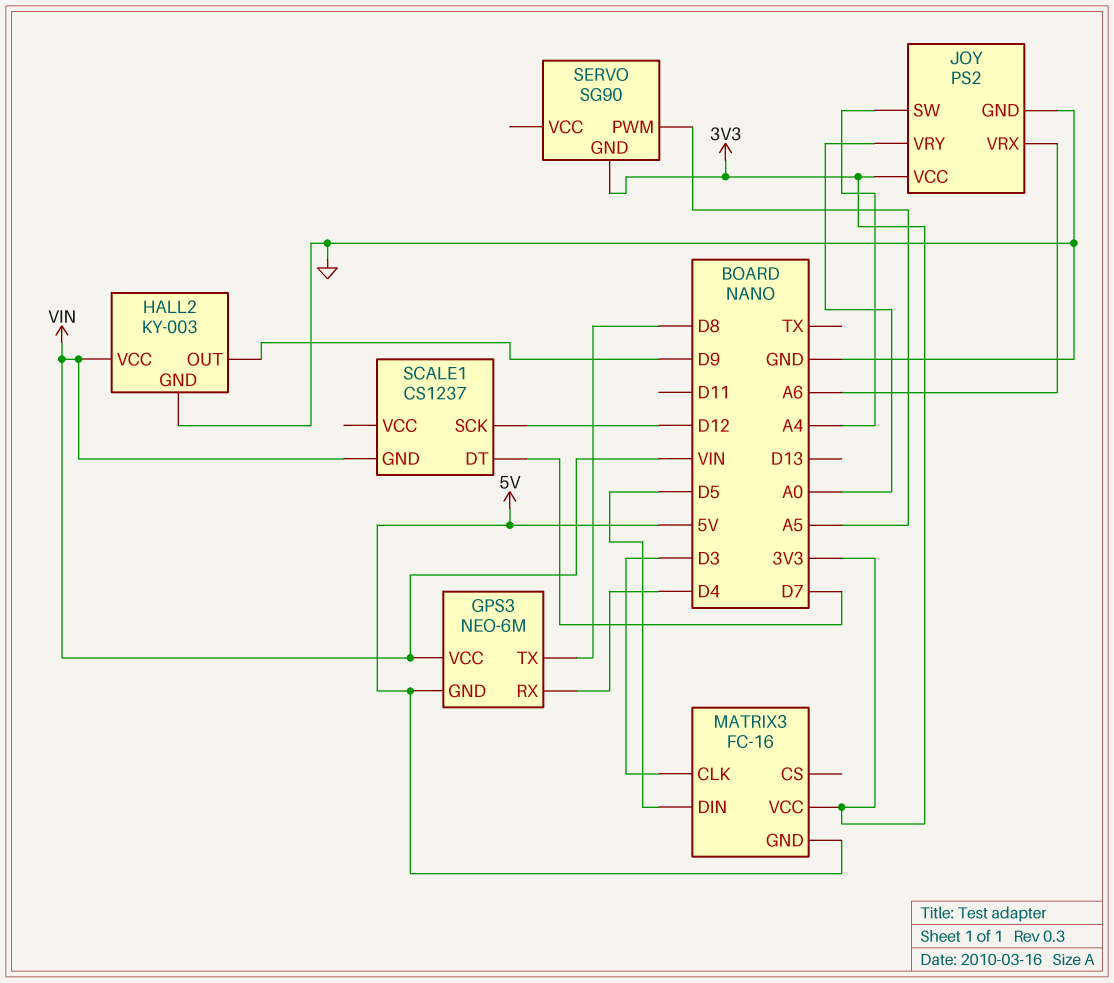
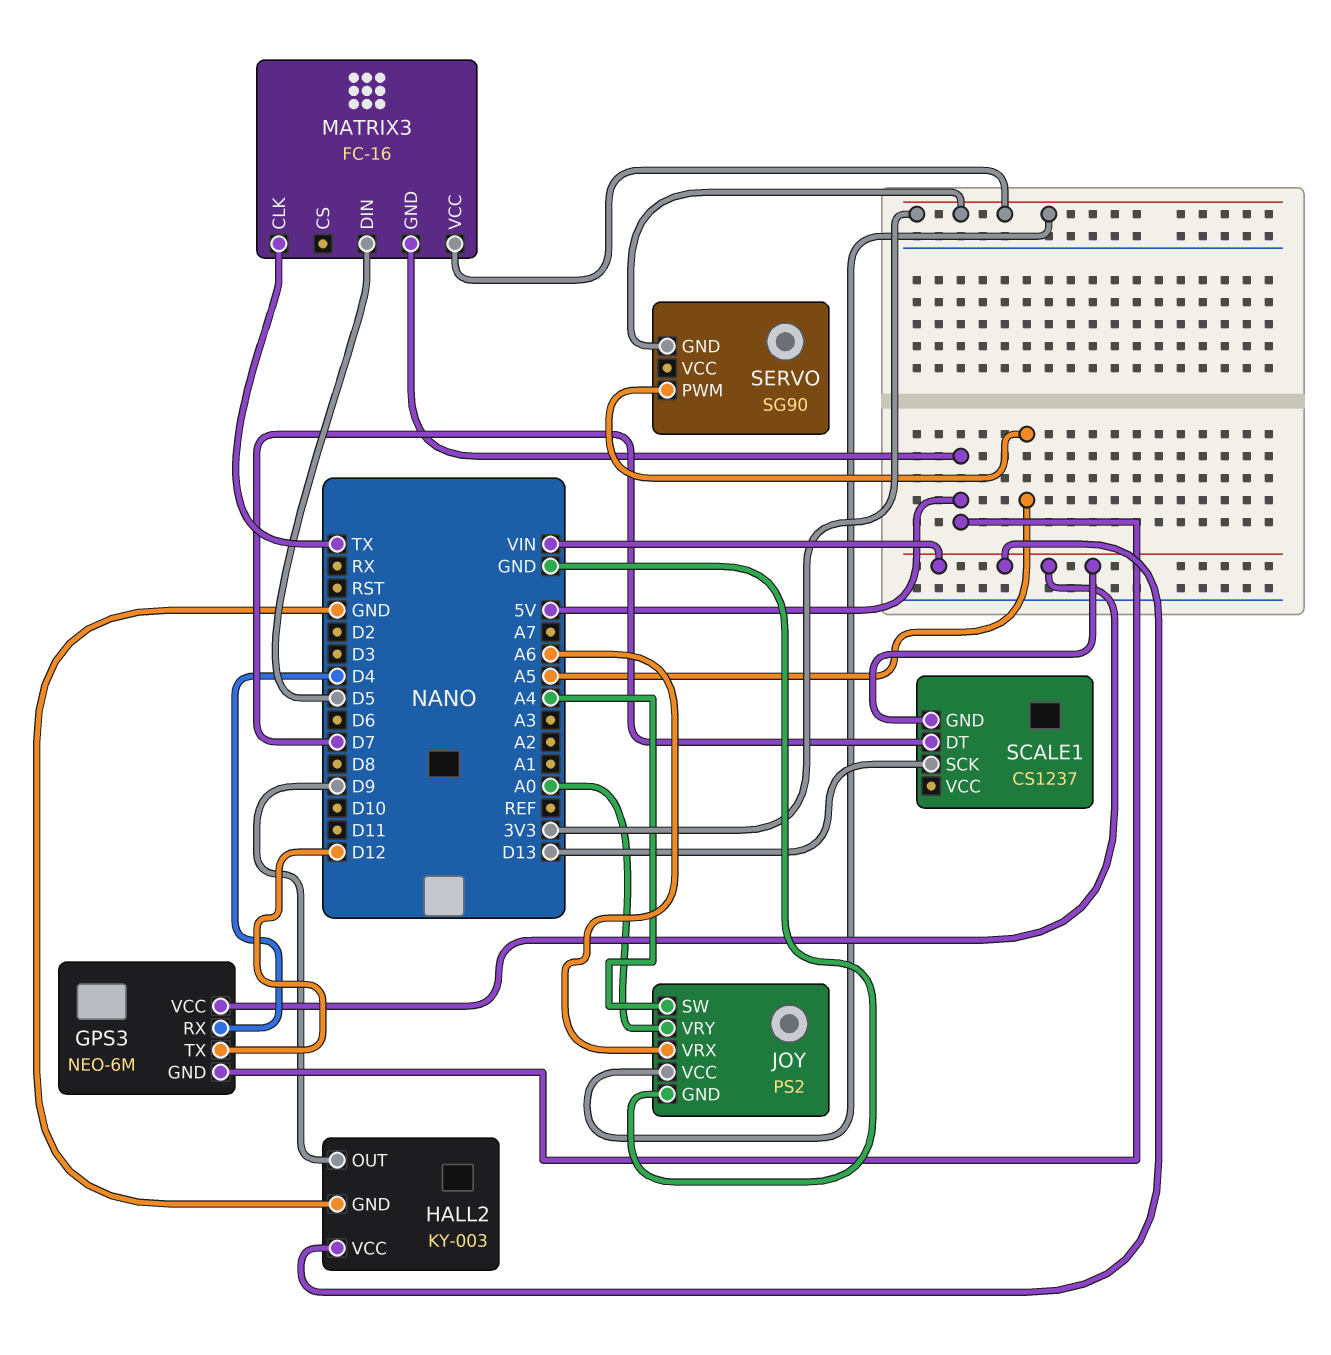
GPS3 pin TX: D8 -> D12
MATRIX3 pin CLK: D3 -> TX
SCALE1 pin SCK: D12 -> D13

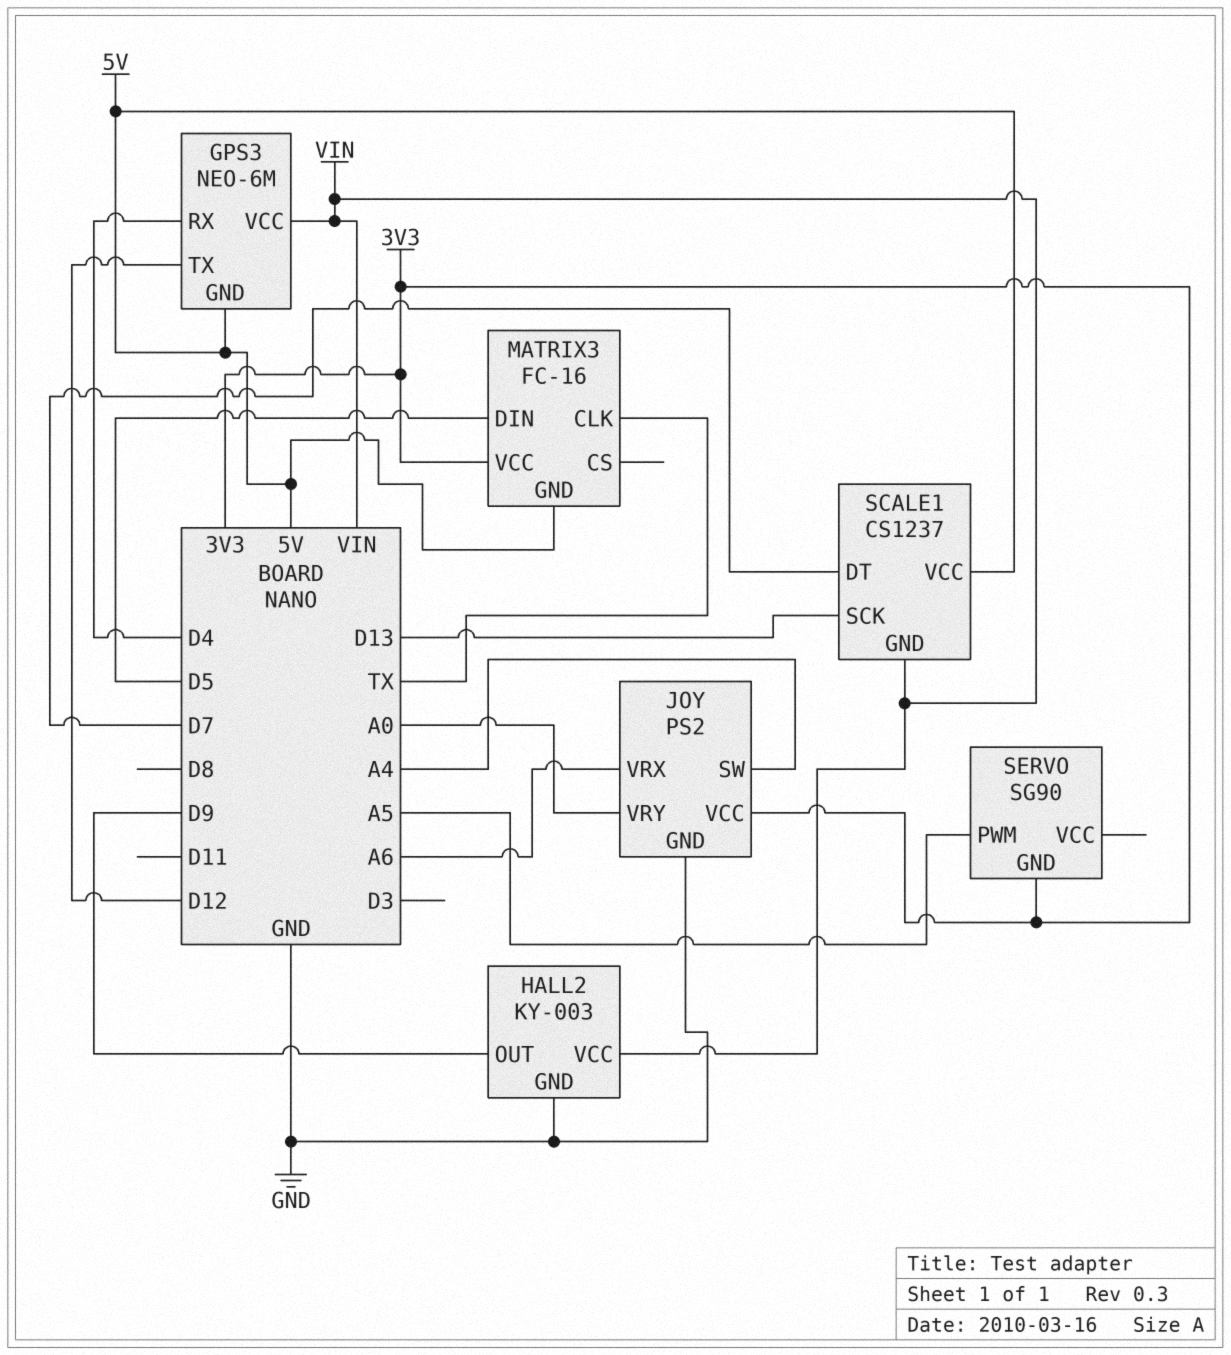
SCALE1 pin VCC: none -> 5V

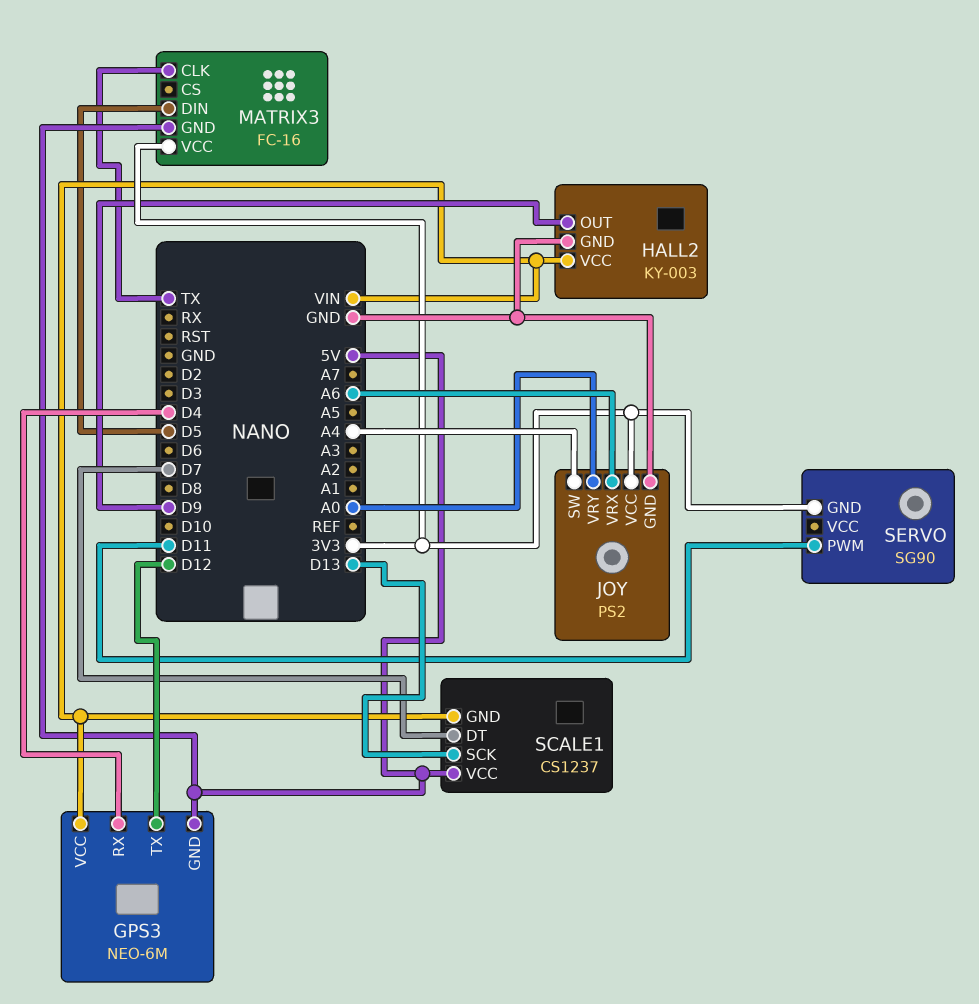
SERVO pin PWM: A5 -> D11

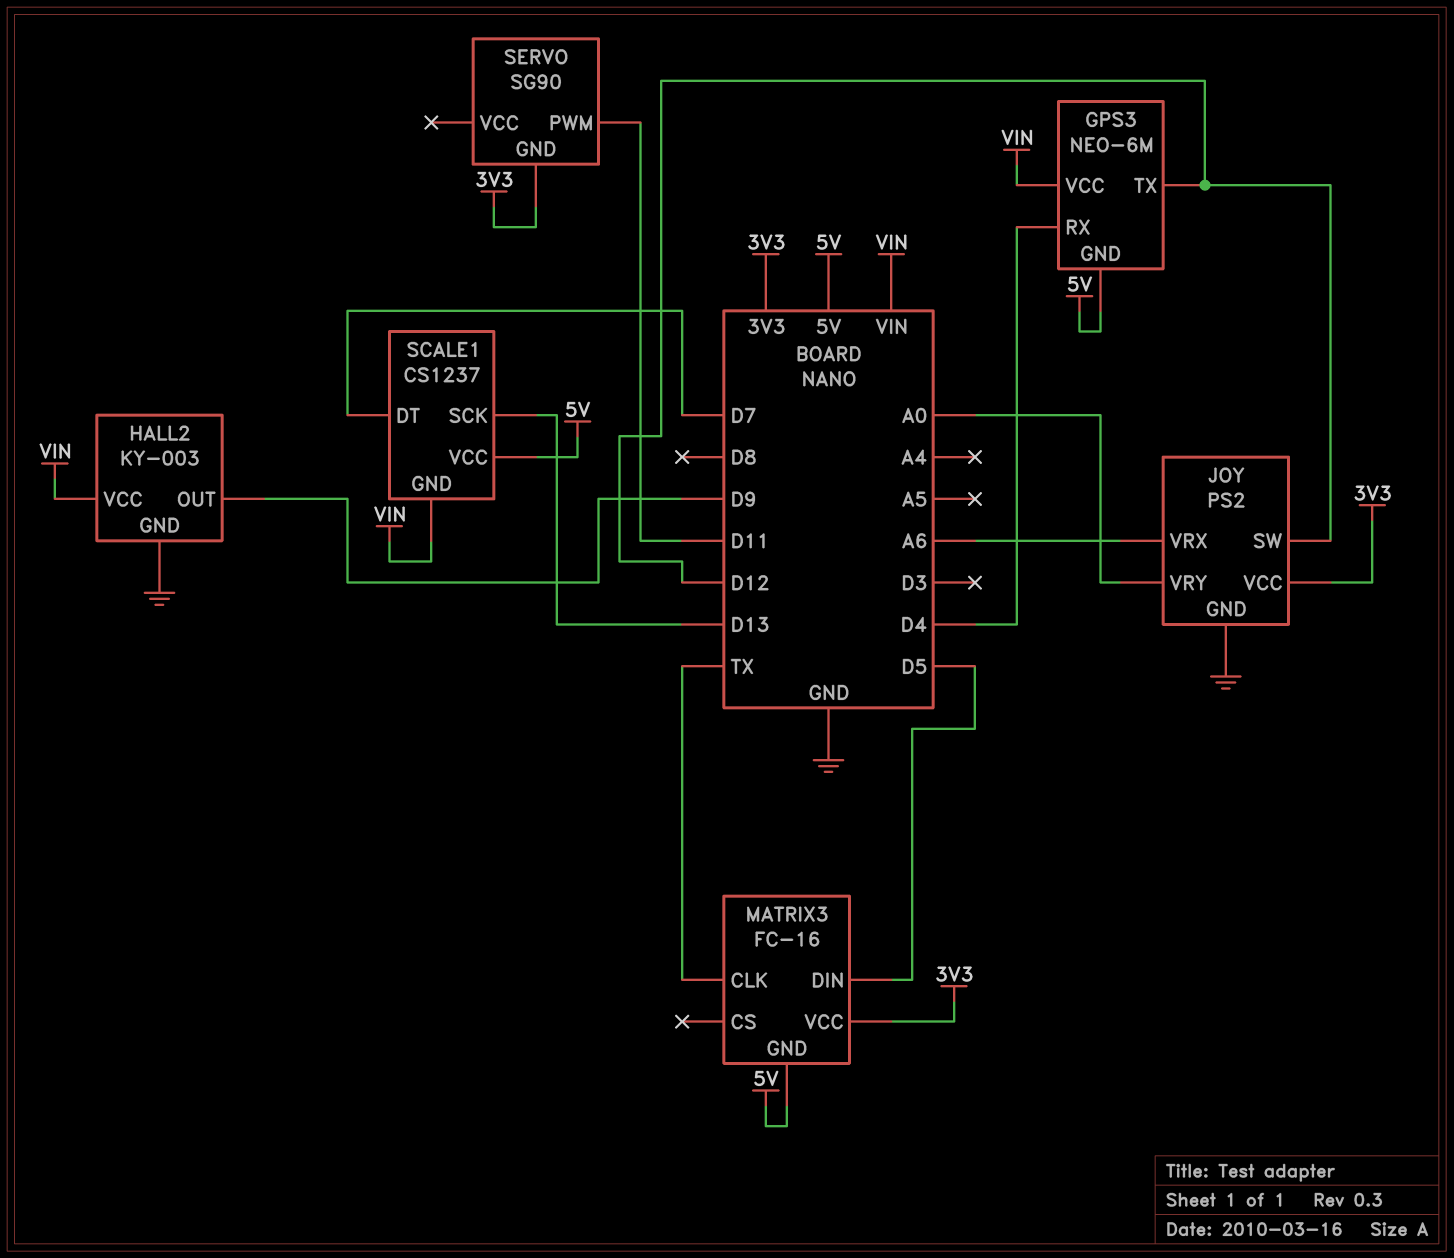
JOY pin SW: A4 -> D12

